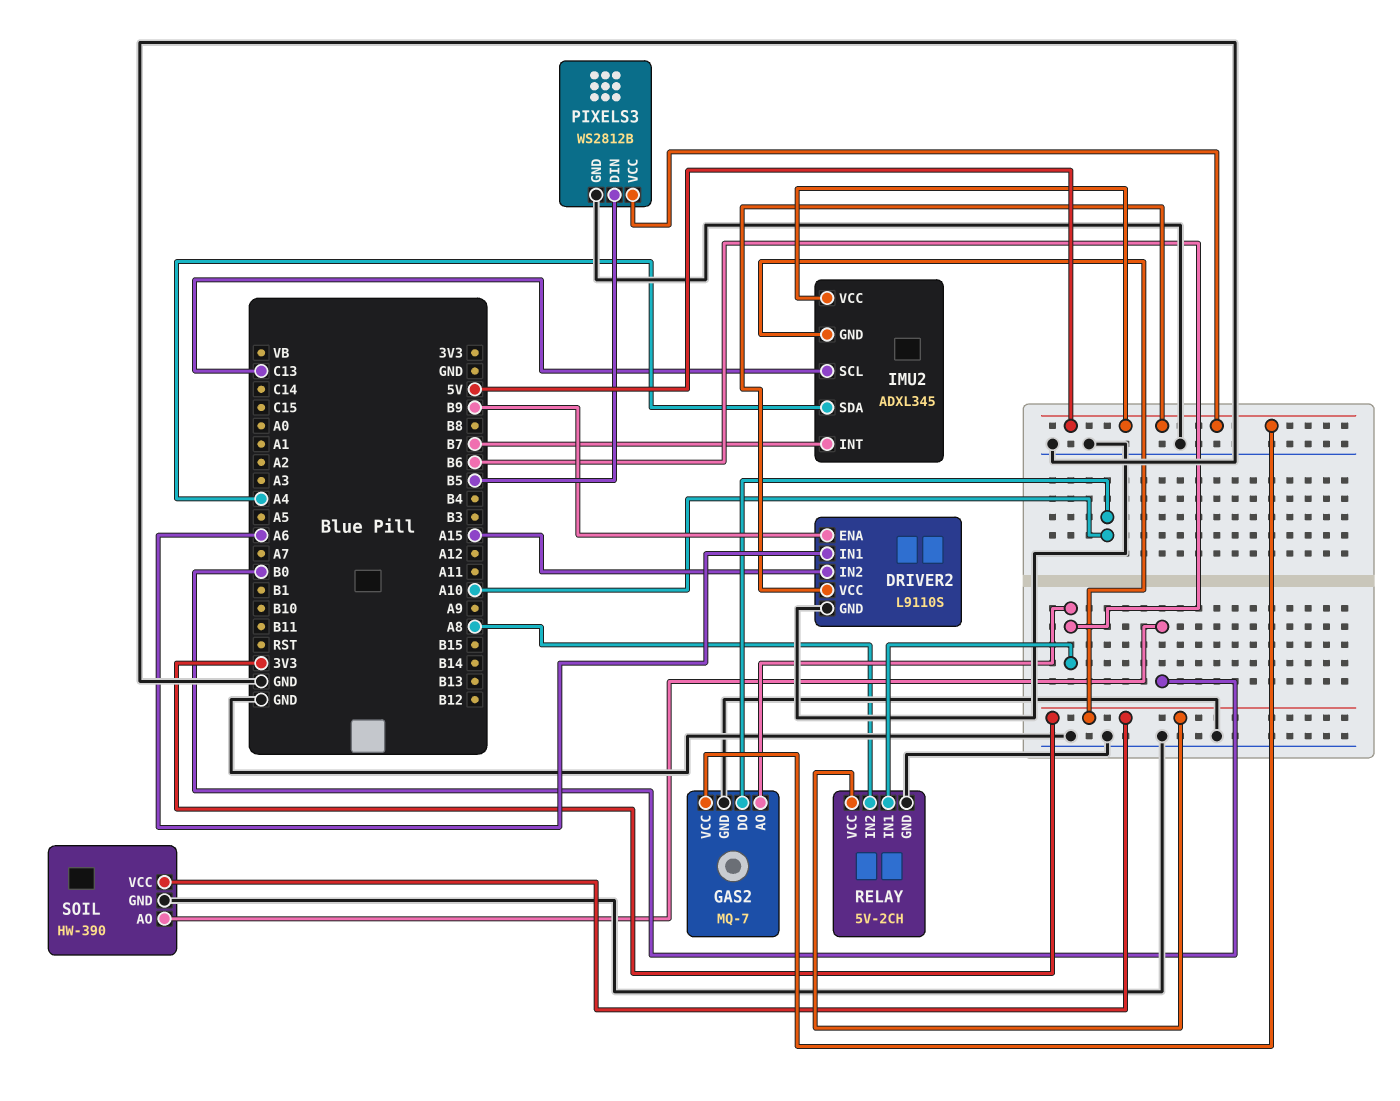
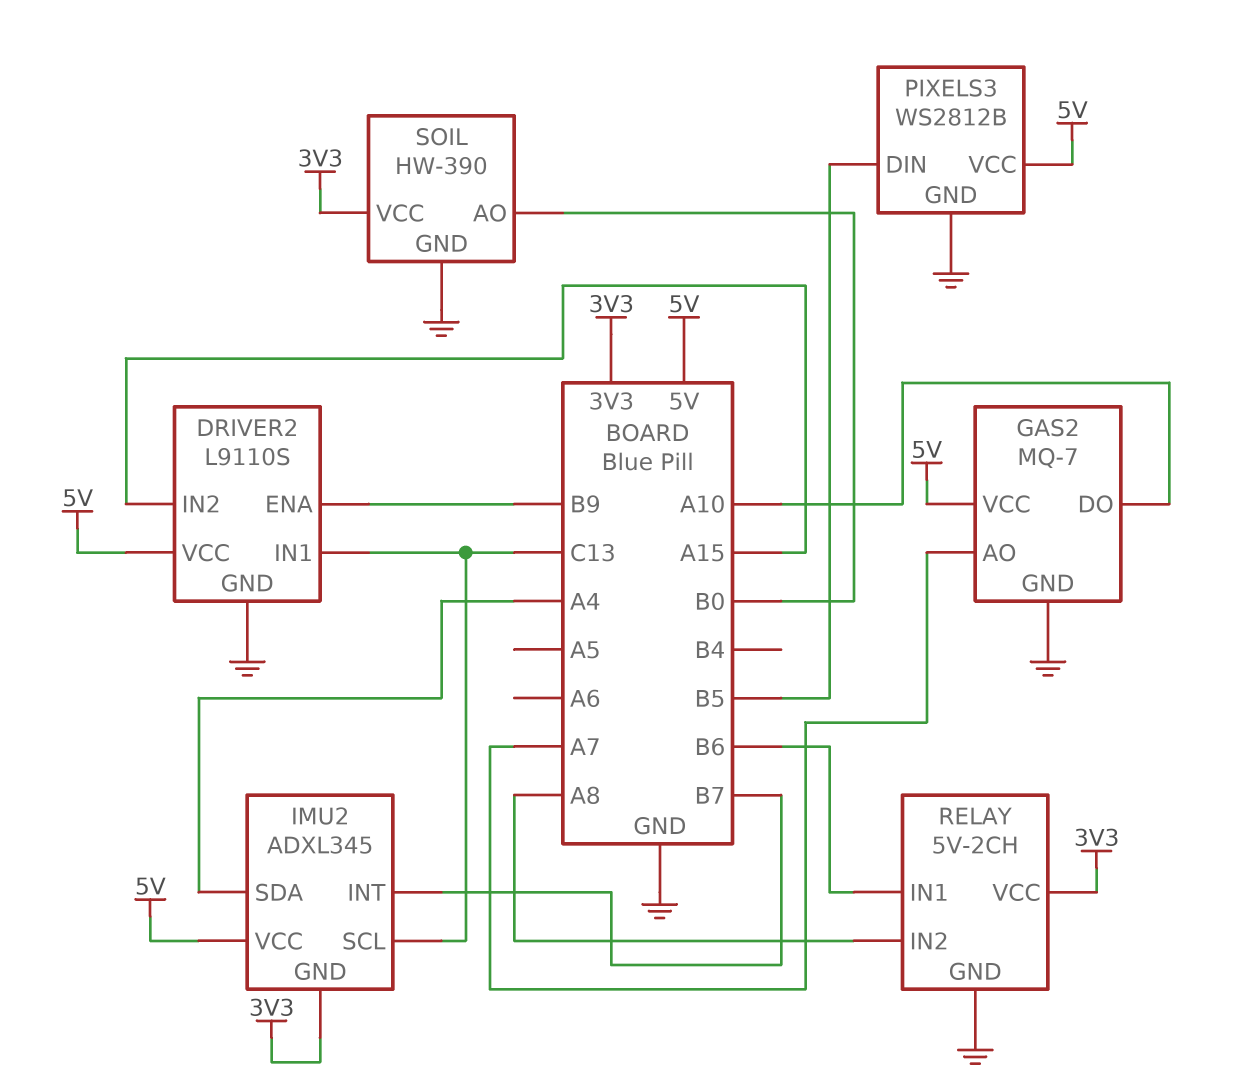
DRIVER2 pin IN1: A6 -> C13
GAS2 pin AO: B6 -> A7

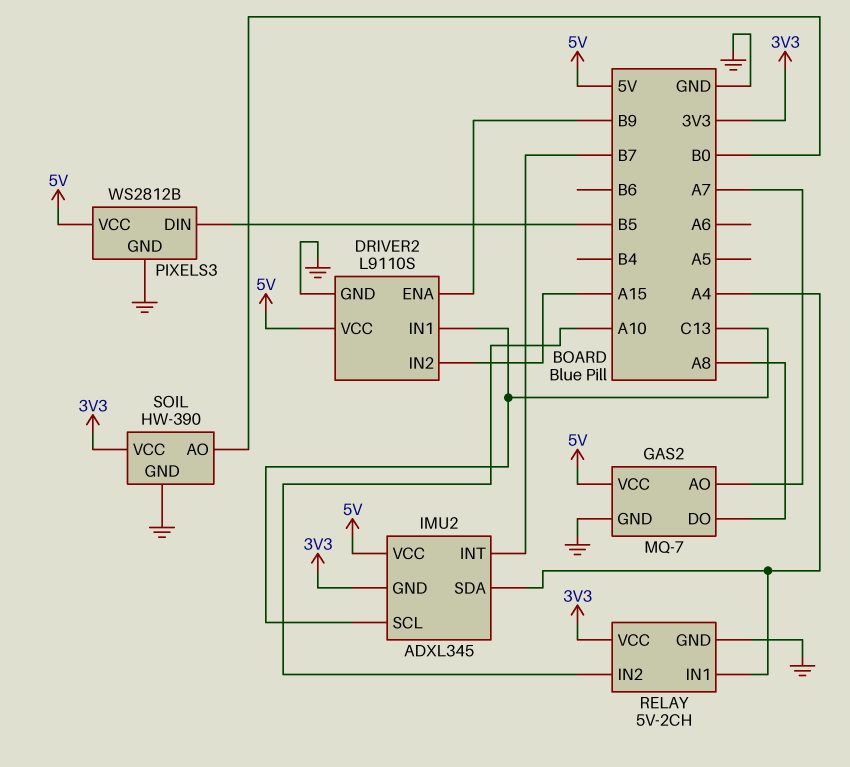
GAS2 pin DO: A10 -> A8
RELAY pin IN1: B6 -> A4
RELAY pin IN2: A8 -> A10

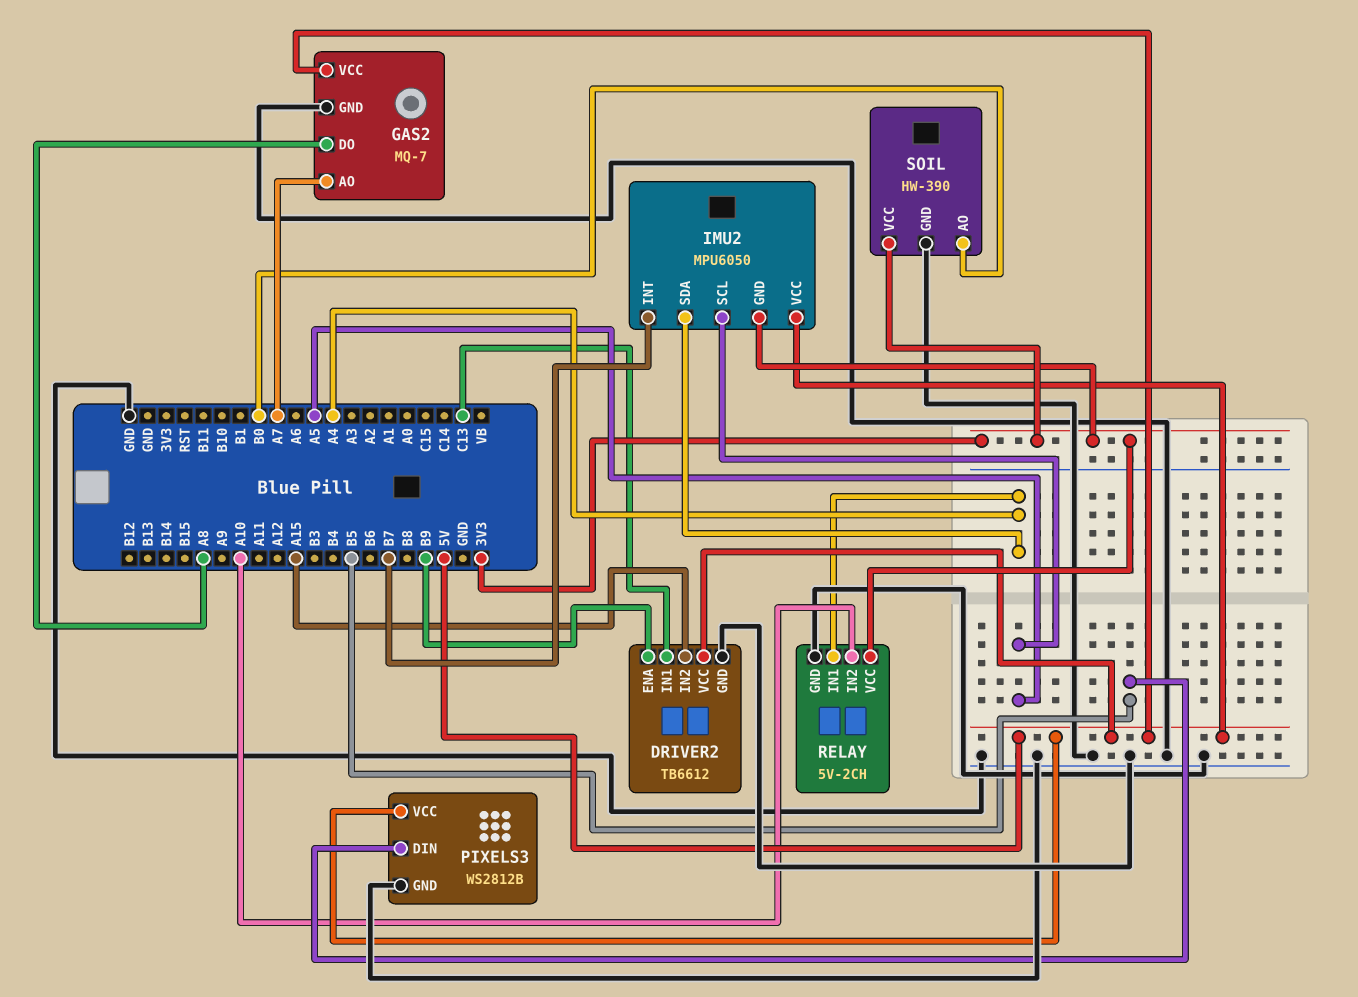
DRIVER2: L9110S -> TB6612
IMU2: ADXL345 -> MPU6050
IMU2 pin SCL: C13 -> A5

